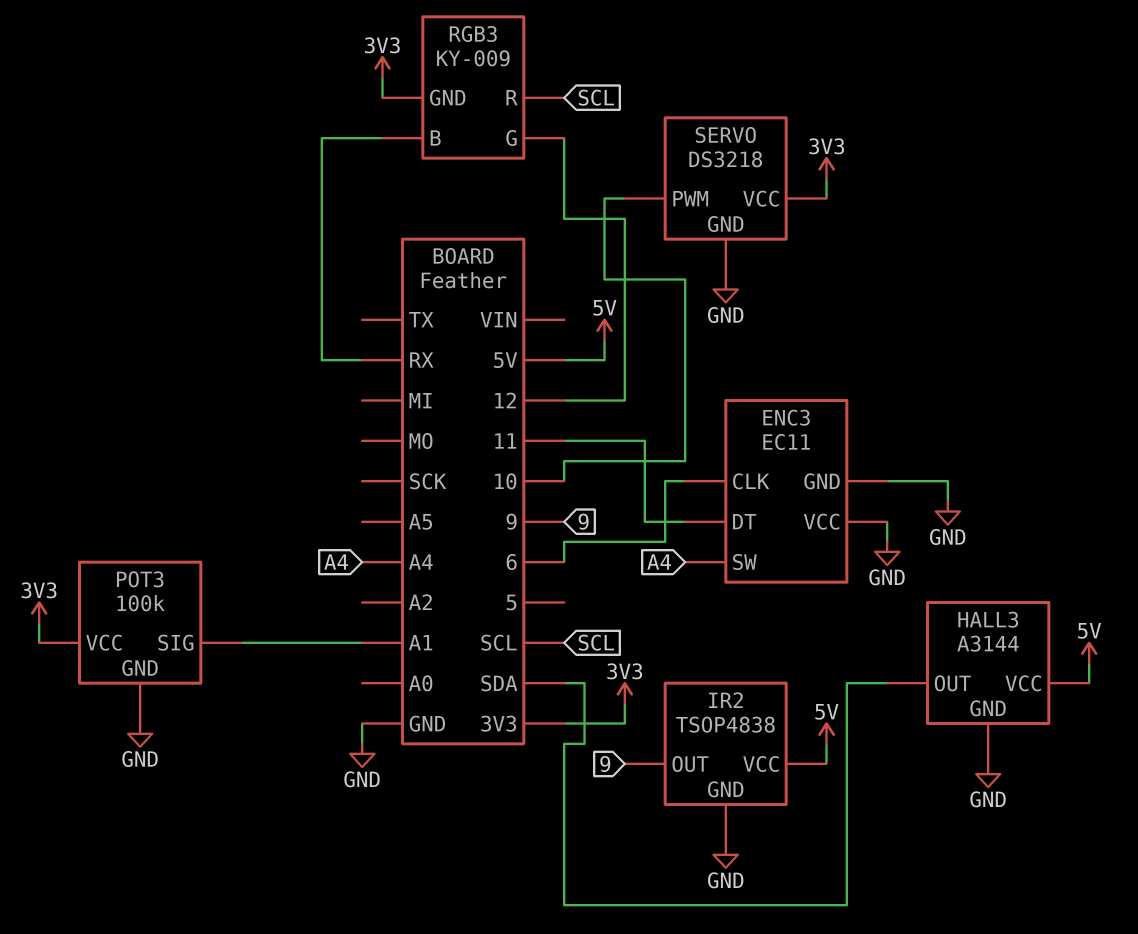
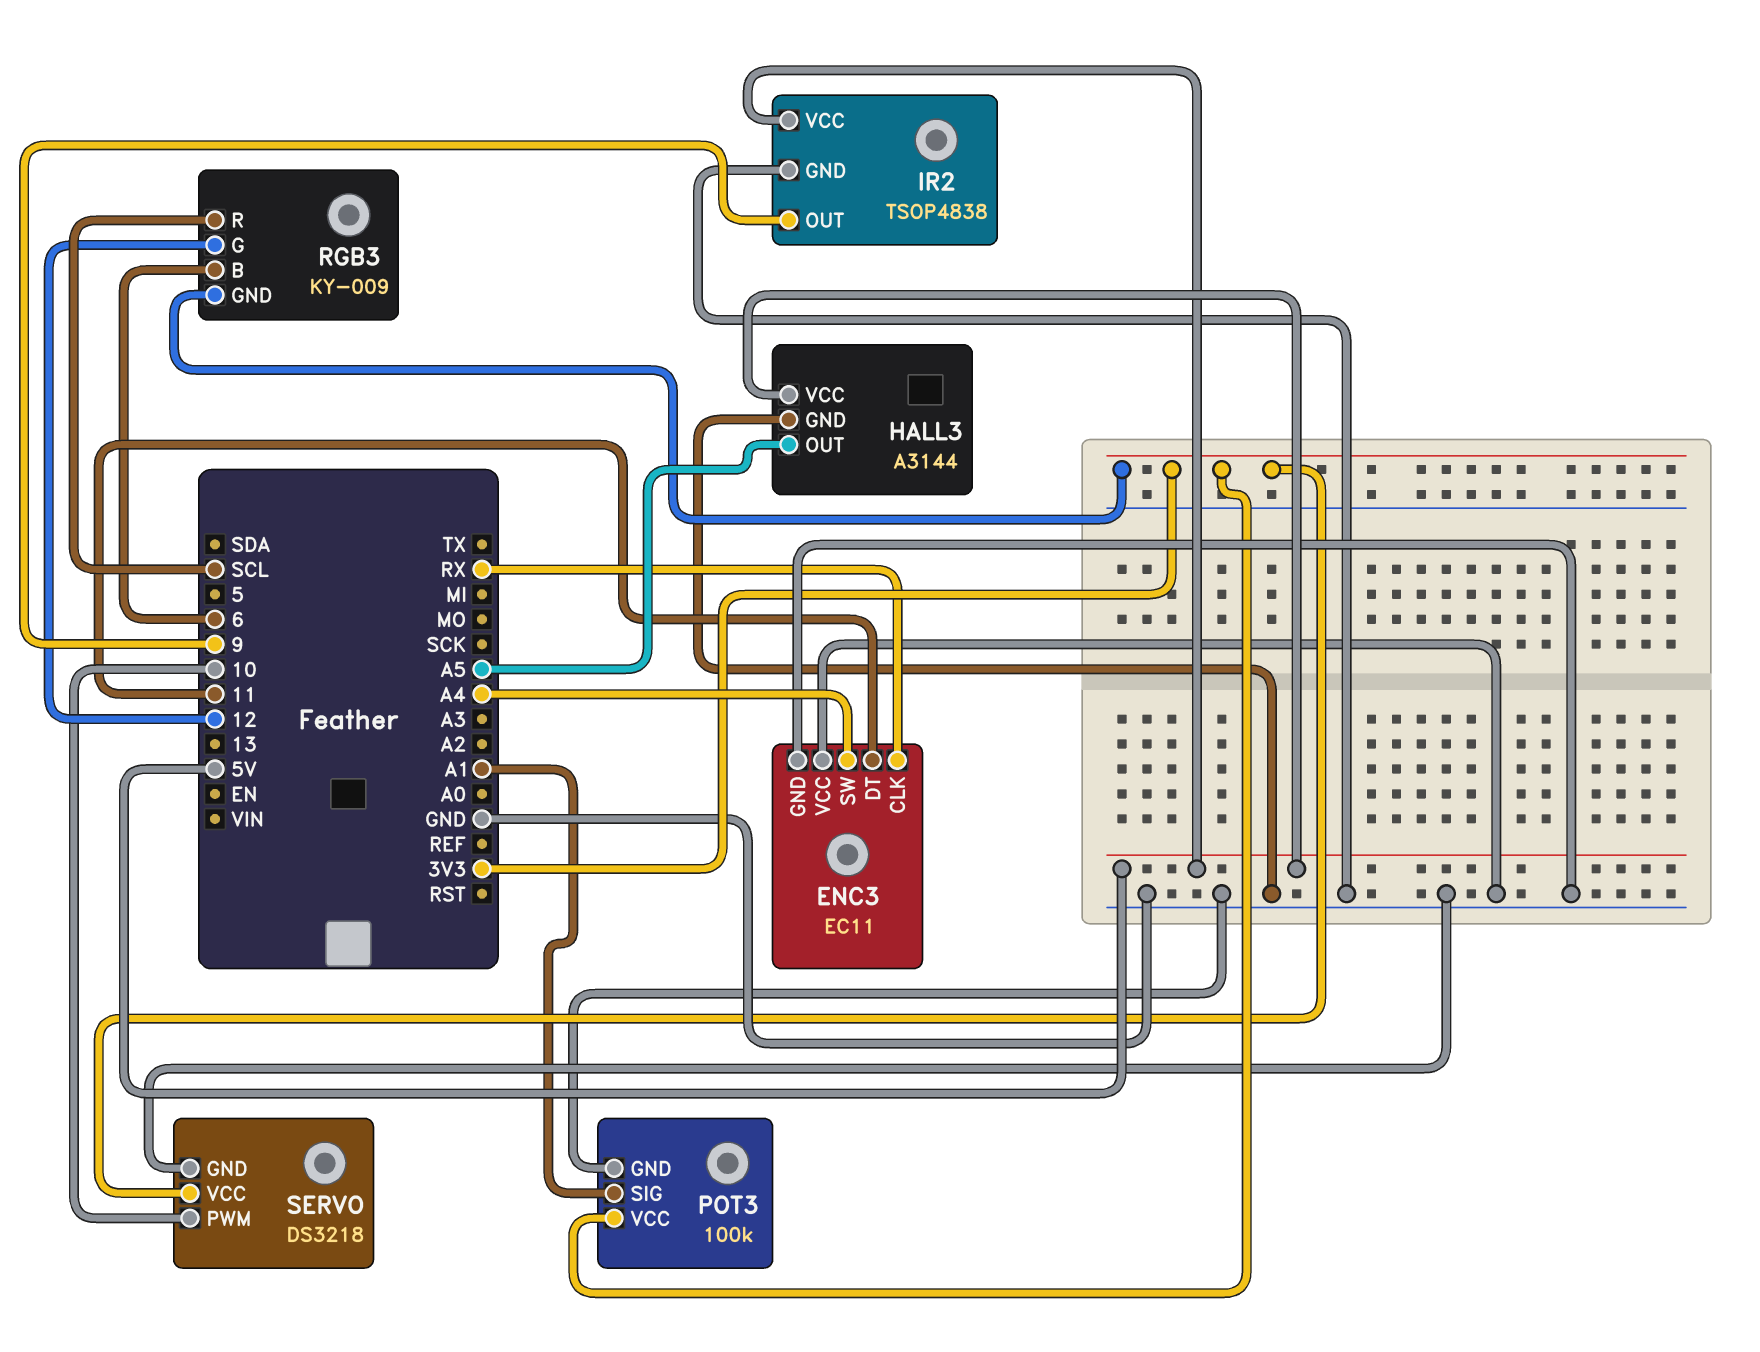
ENC3 pin CLK: 6 -> RX
HALL3 pin OUT: SDA -> A5
RGB3 pin B: RX -> 6

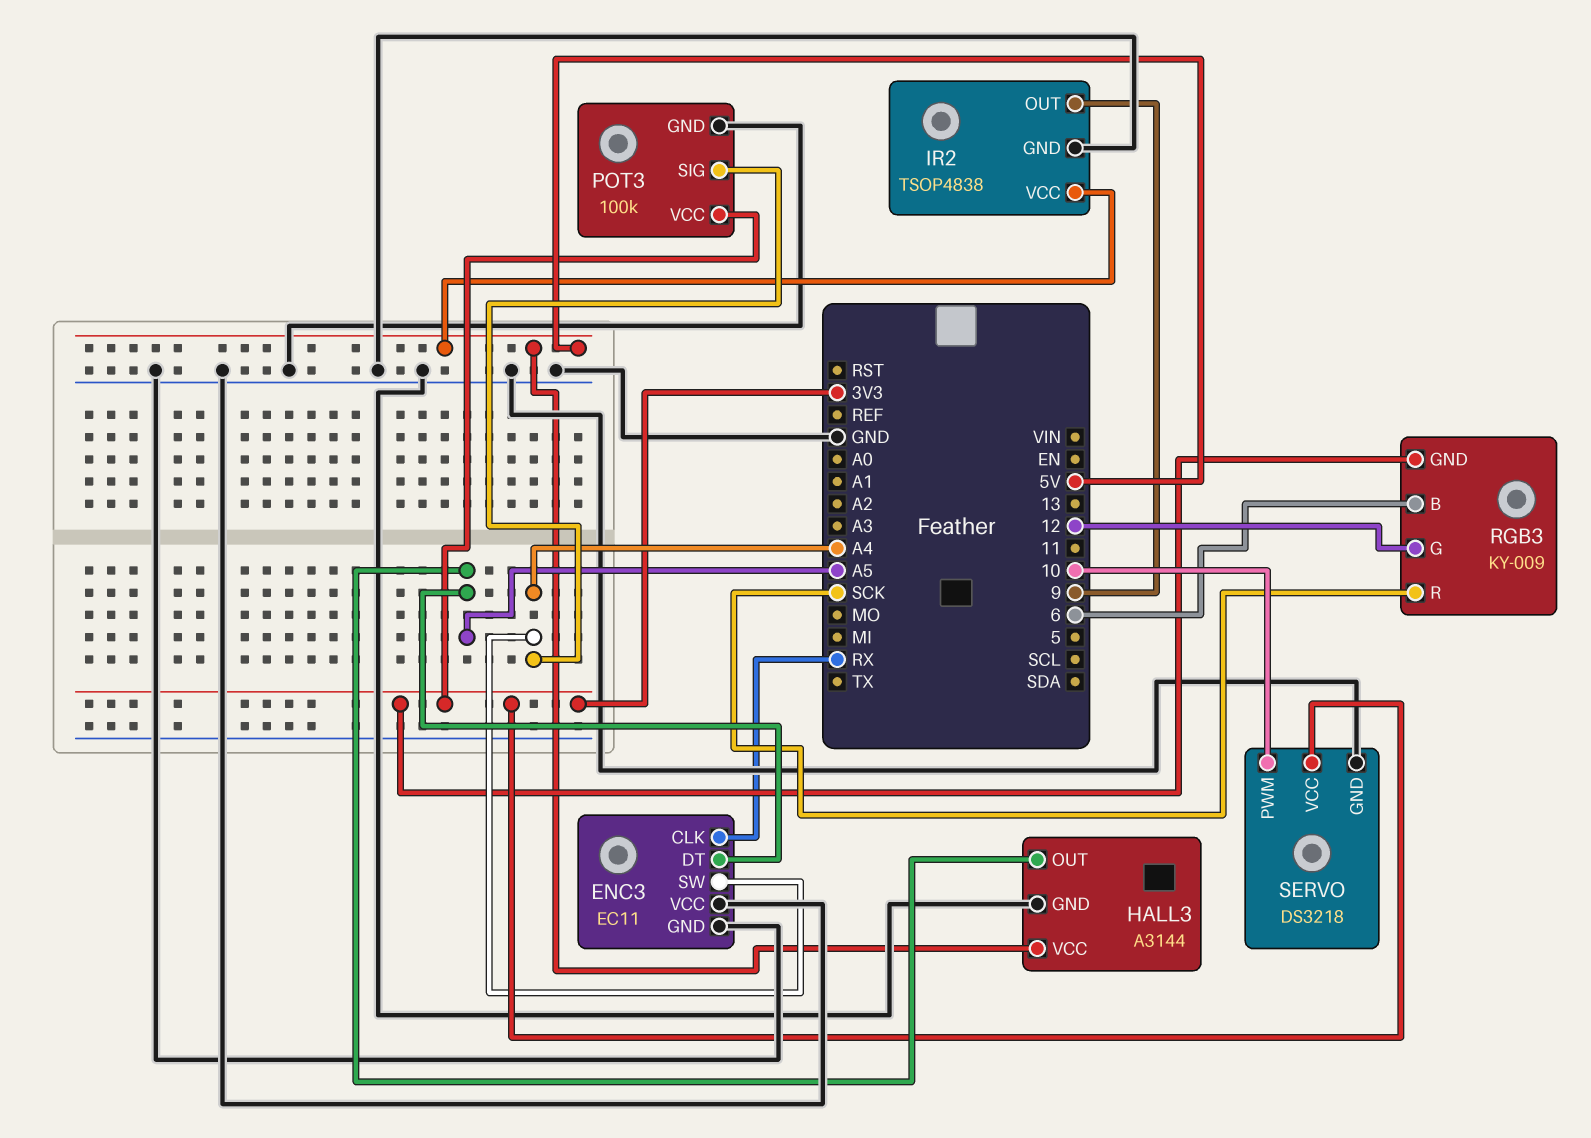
ENC3 pin DT: 11 -> A5
POT3 pin SIG: A1 -> A4
RGB3 pin R: SCL -> SCK

